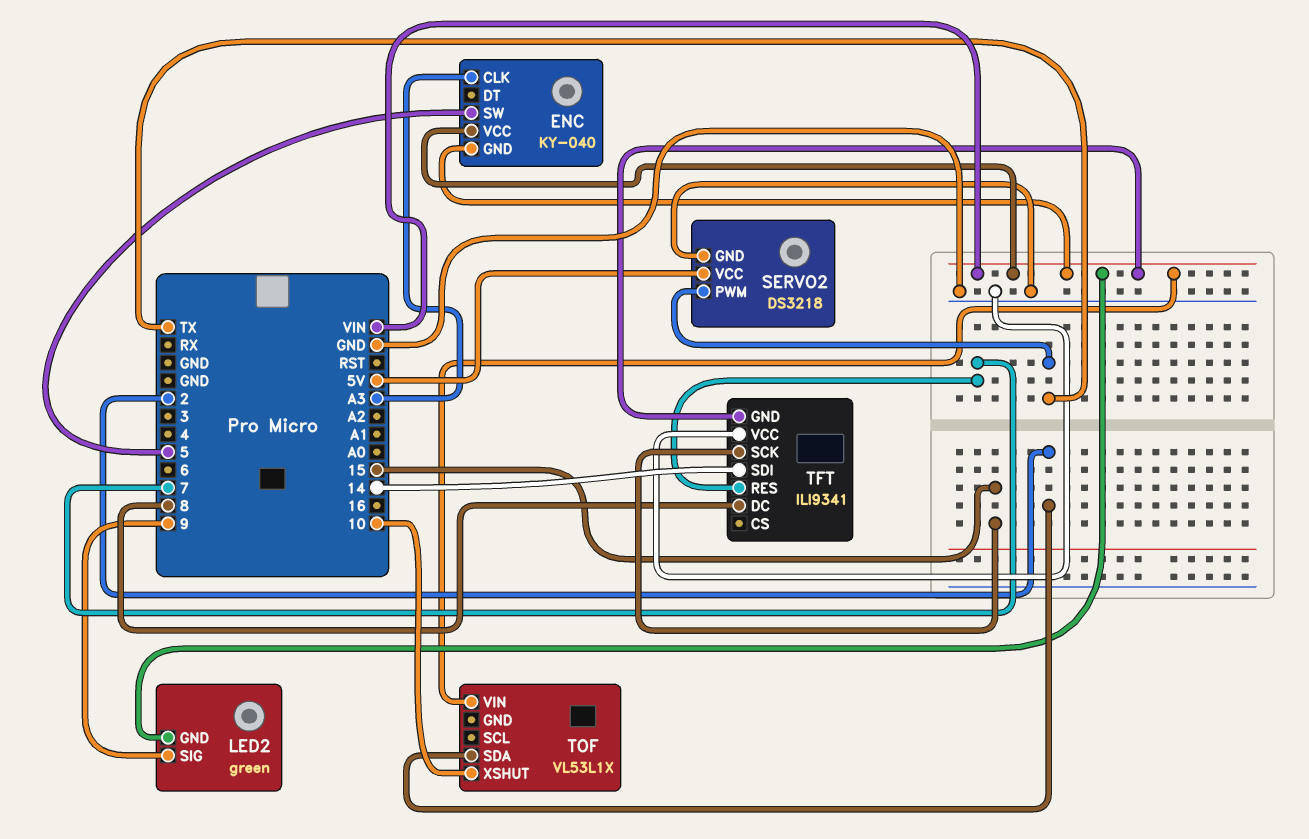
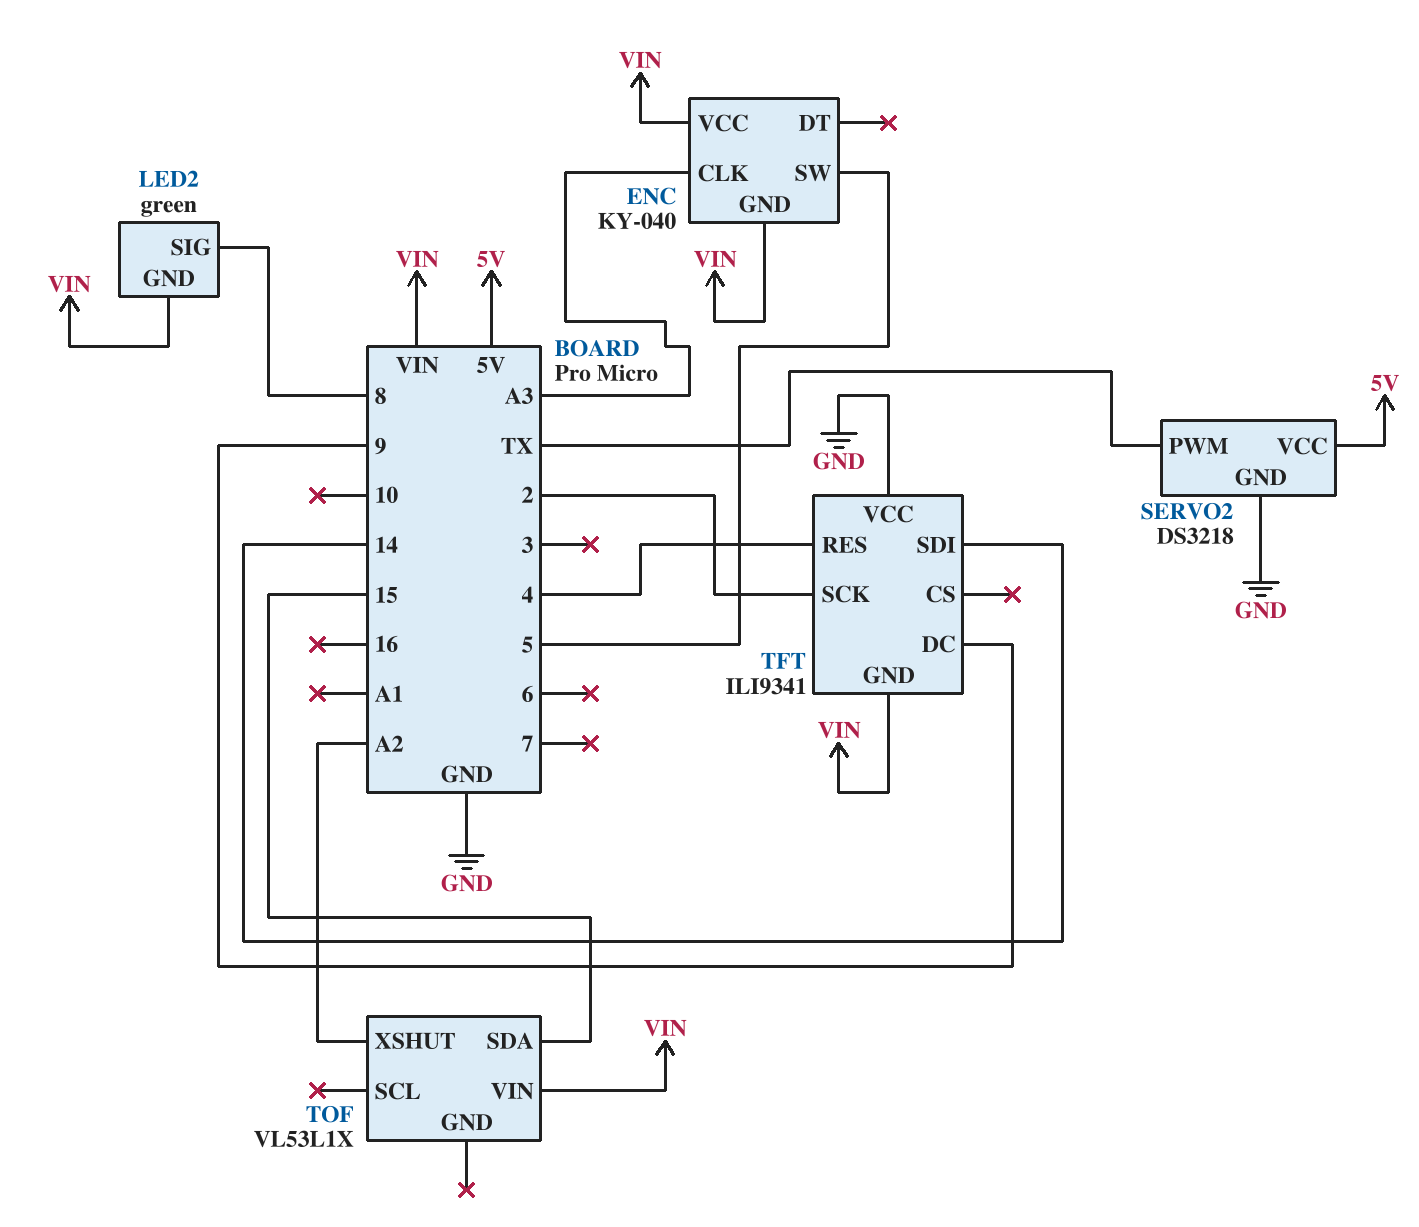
LED2 pin SIG: 9 -> 8
TFT pin DC: 8 -> 9
TFT pin RES: 7 -> 4
TFT pin SCK: 15 -> 2
TOF pin SDA: 2 -> 15
TOF pin XSHUT: 10 -> A2

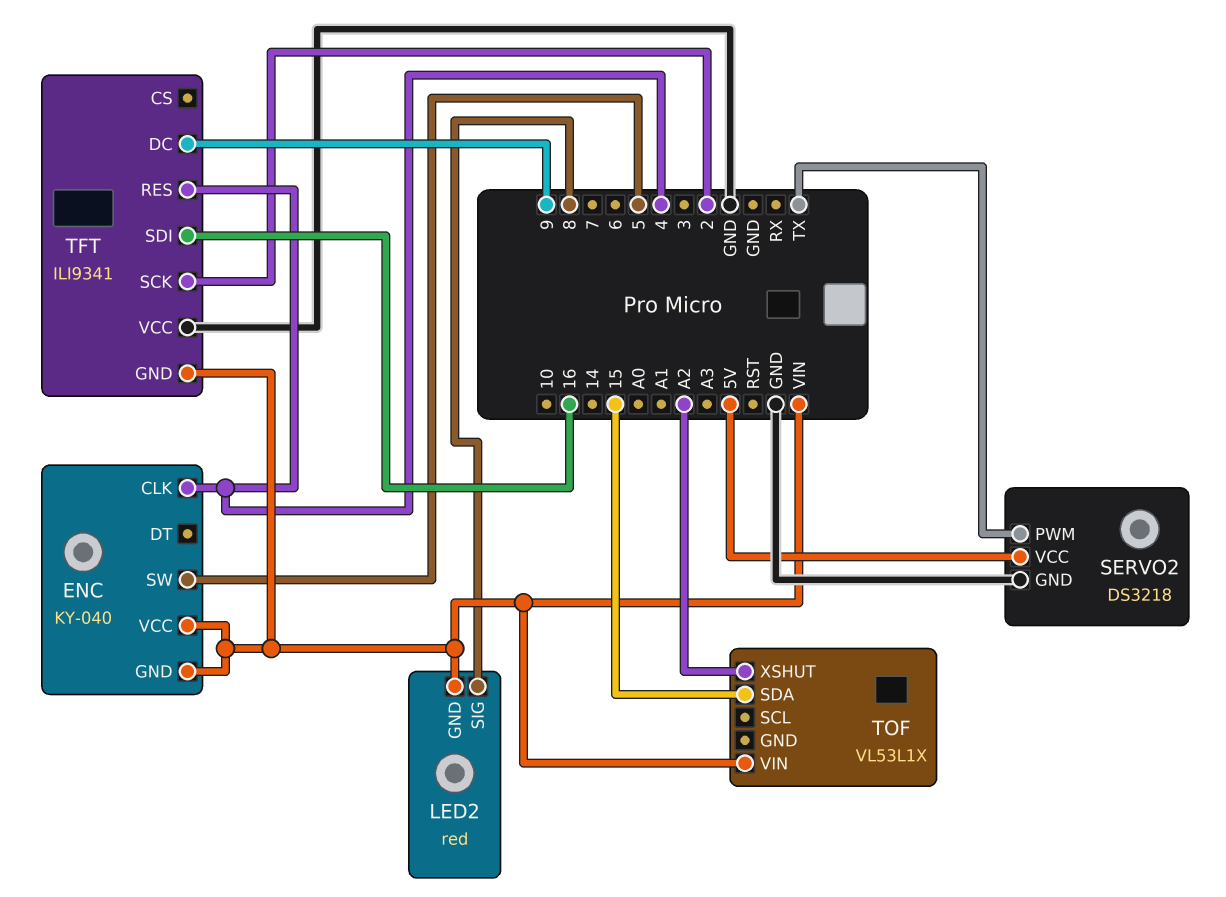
ENC pin CLK: A3 -> 4
LED2: green -> red
TFT pin SDI: 14 -> 16

